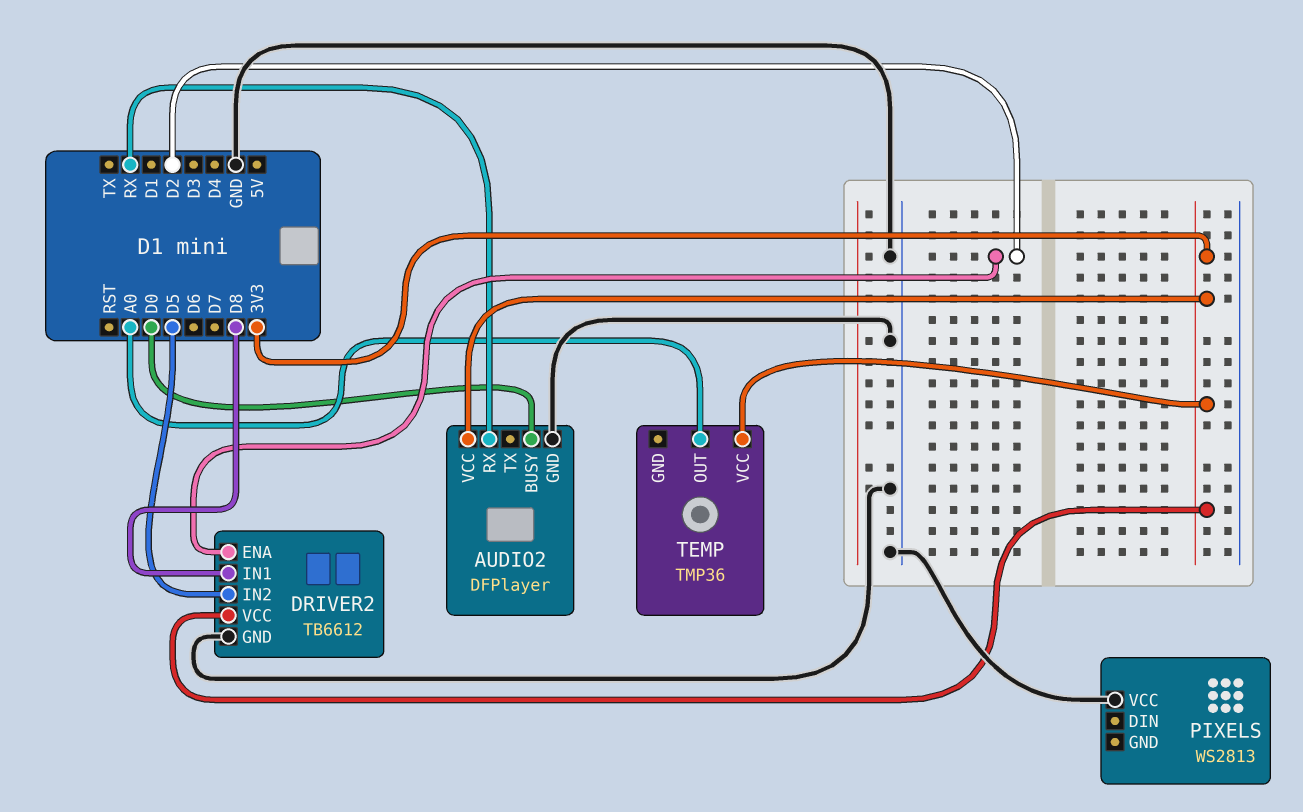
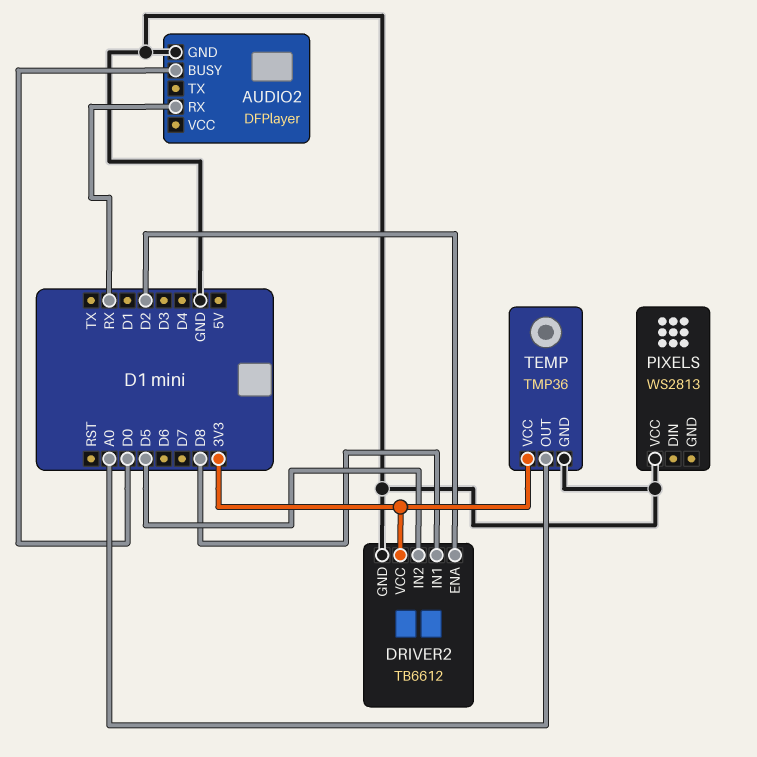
AUDIO2 pin VCC: 3V3 -> none
TEMP pin GND: none -> GND

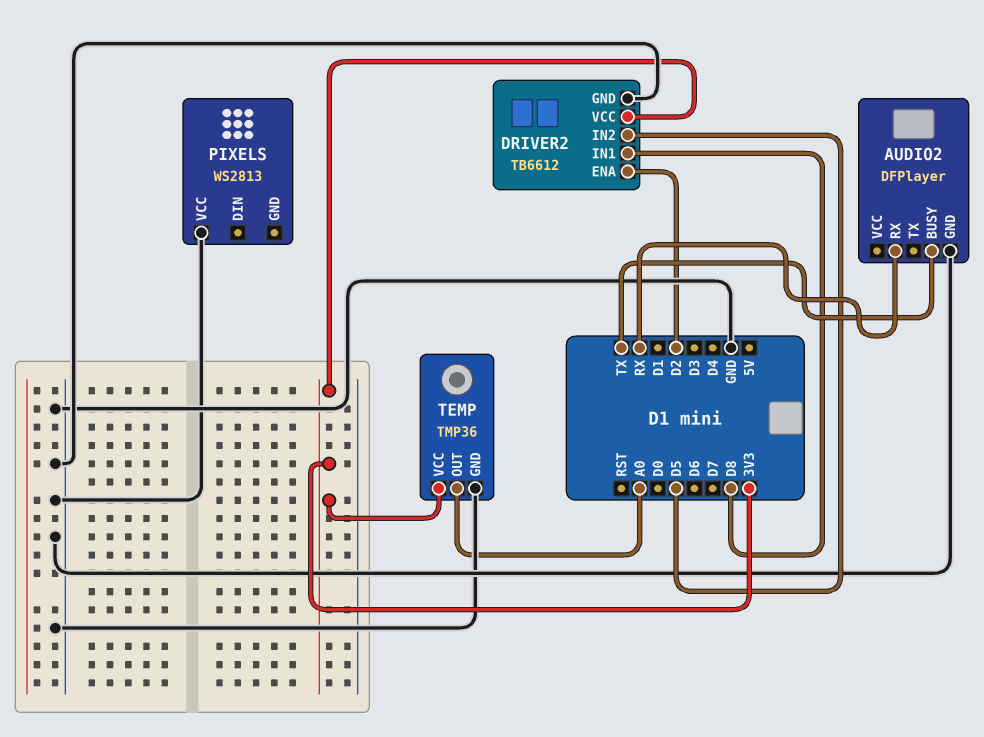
AUDIO2 pin BUSY: D0 -> TX

